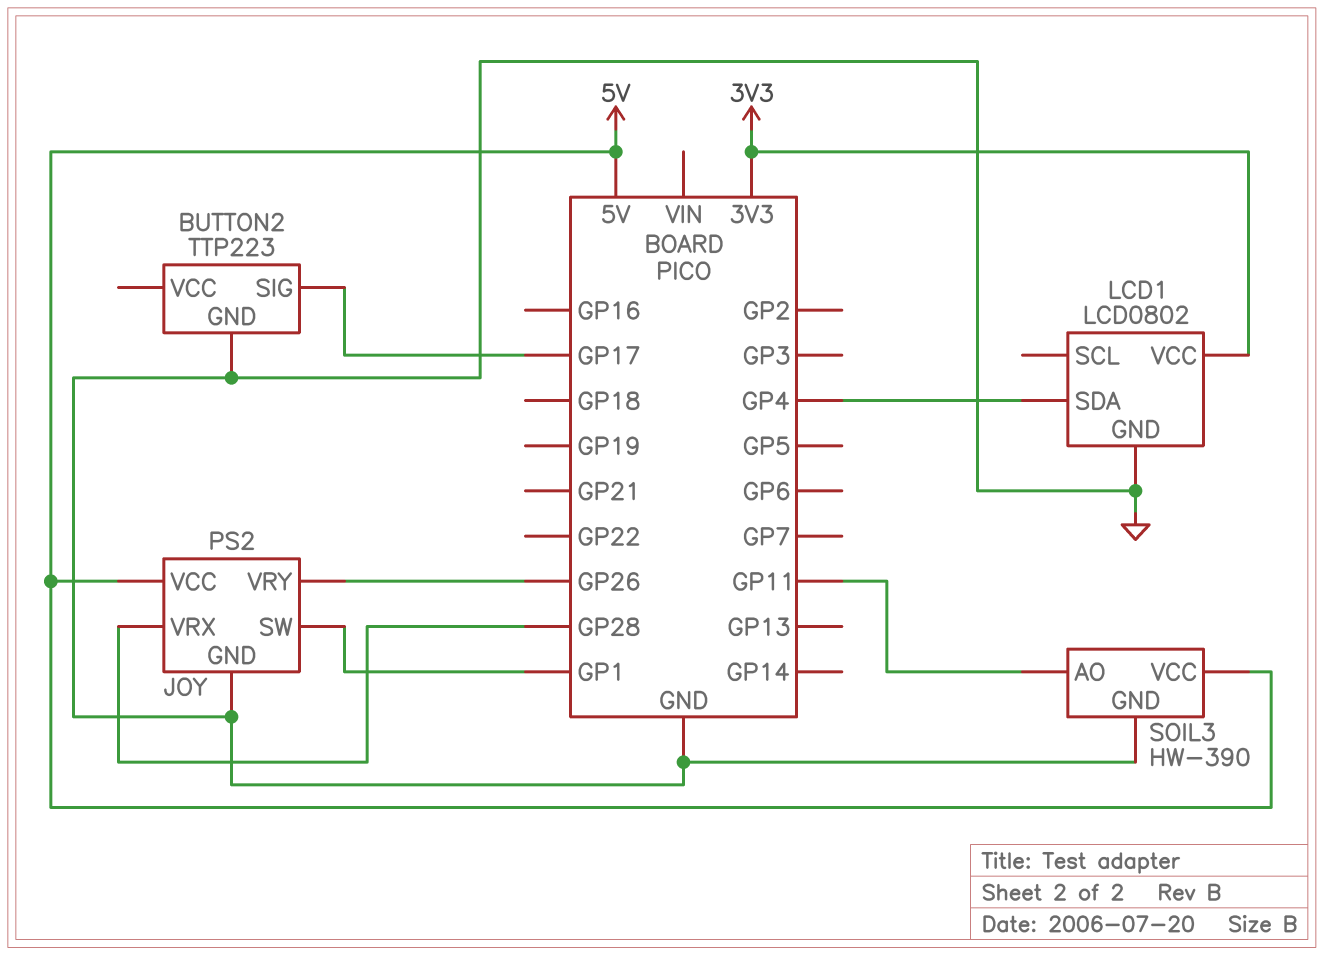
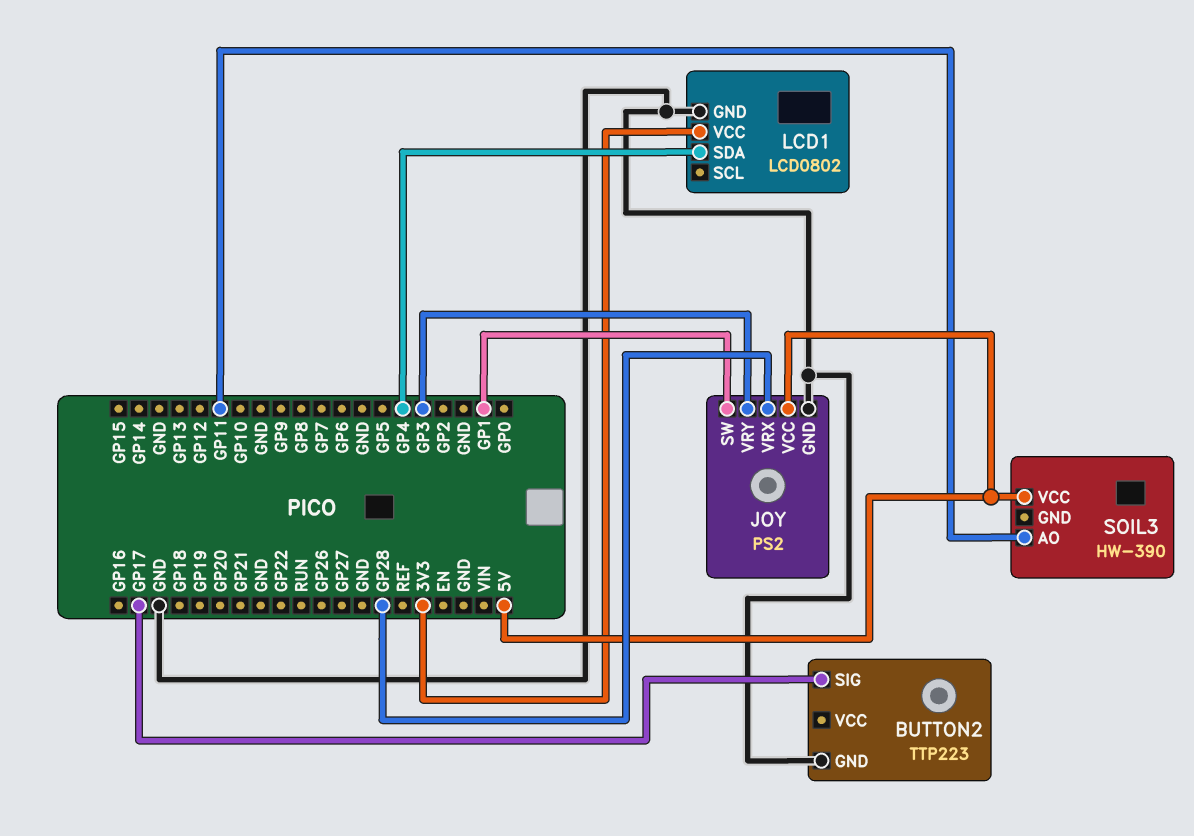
JOY pin VRY: GP26 -> GP3
SOIL3 pin GND: GND -> none

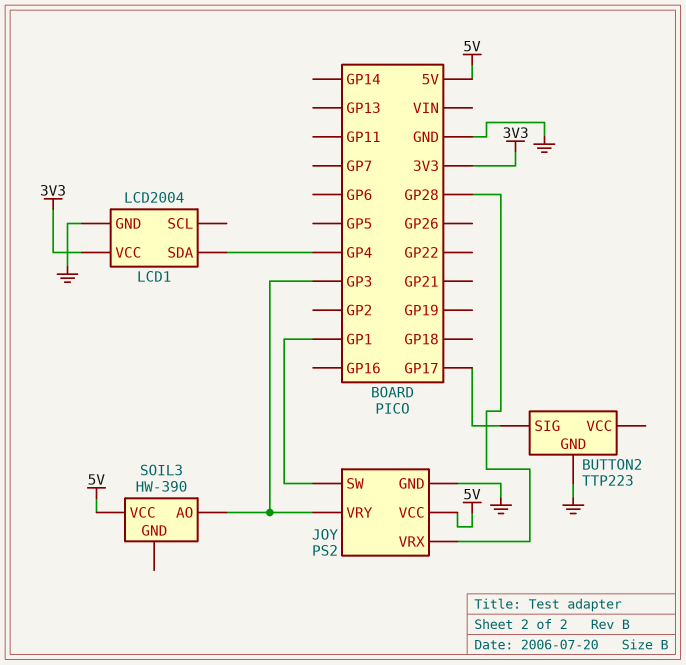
LCD1: LCD0802 -> LCD2004
SOIL3 pin AO: GP11 -> GP3

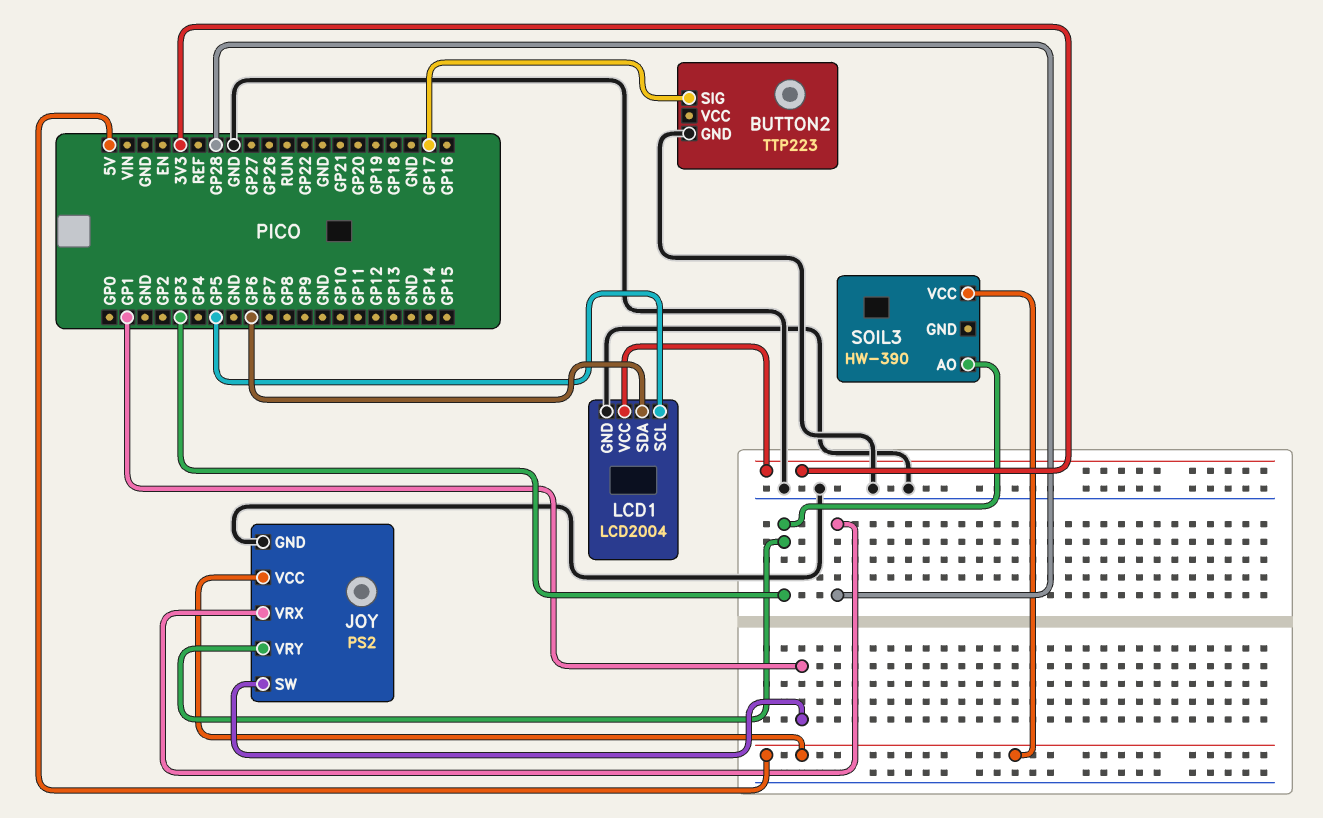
LCD1 pin SCL: none -> GP5
LCD1 pin SDA: GP4 -> GP6

